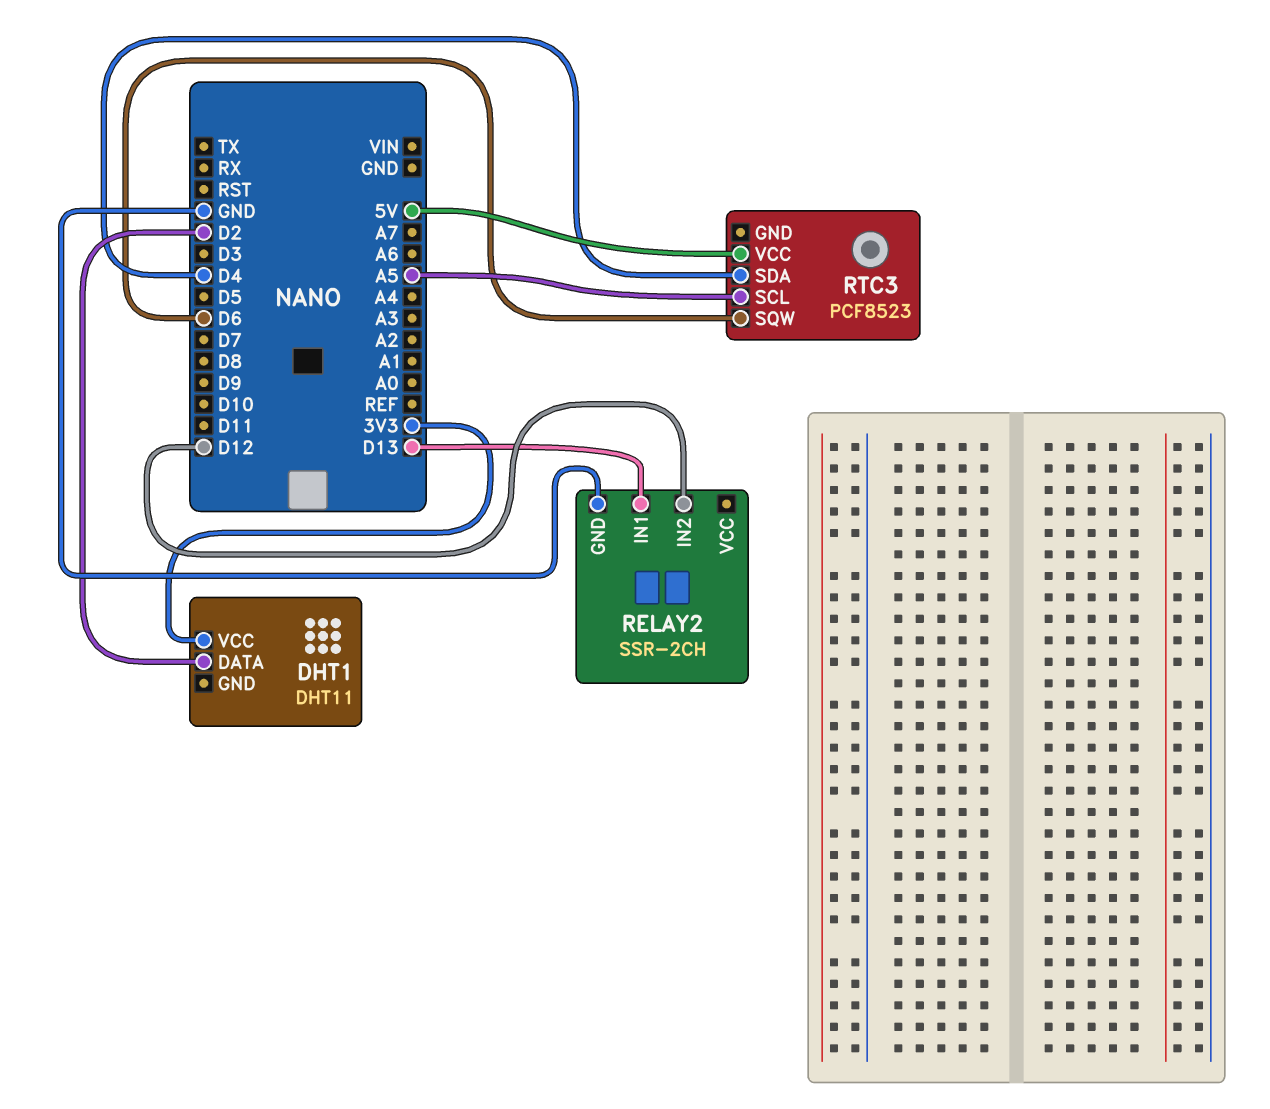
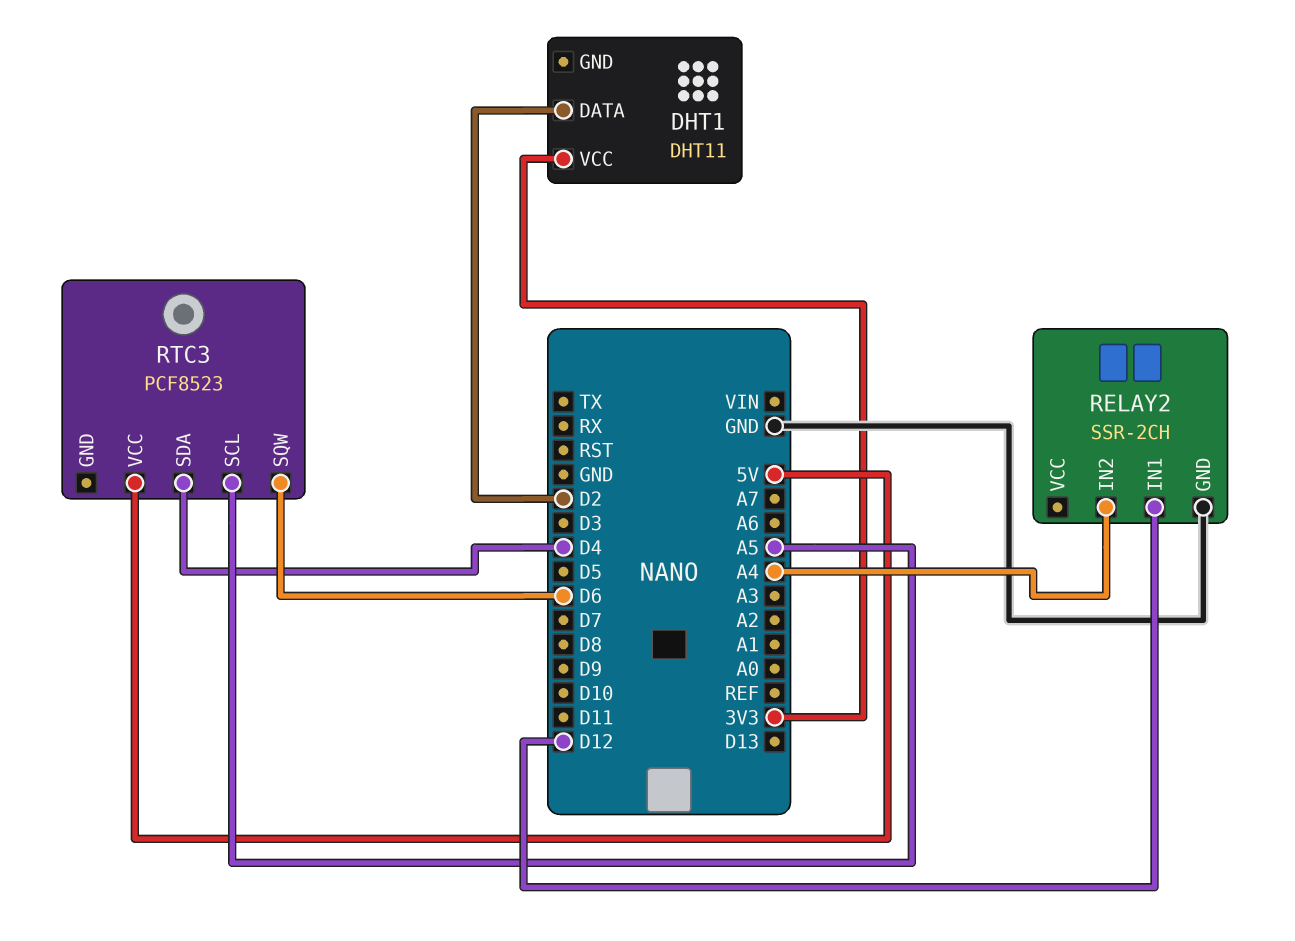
RELAY2 pin IN1: D13 -> D12
RELAY2 pin IN2: D12 -> A4

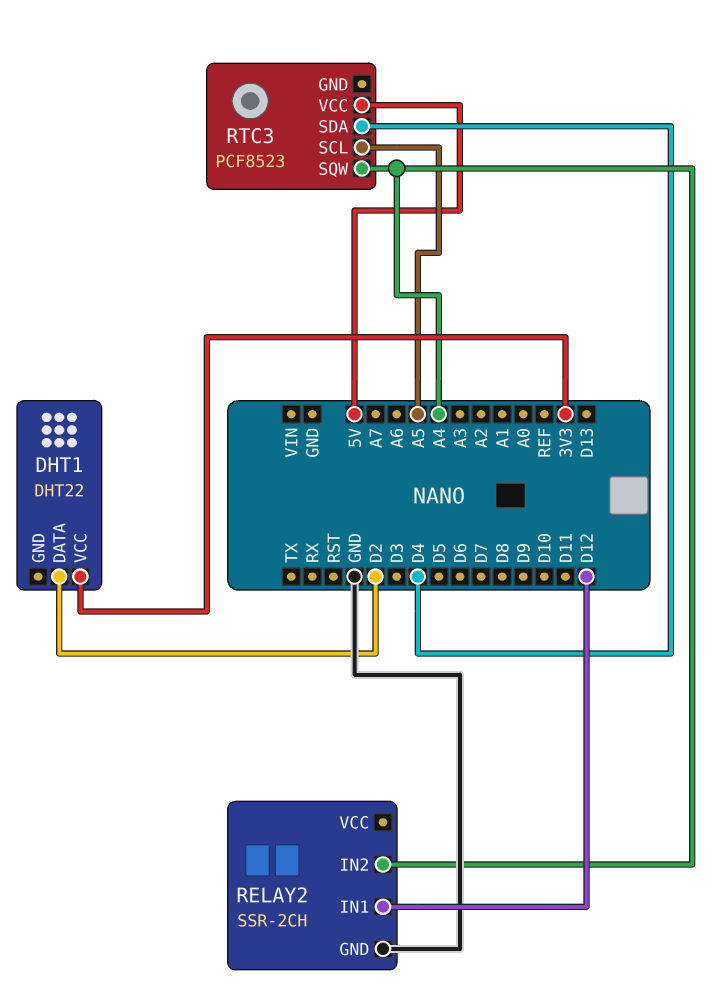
DHT1: DHT11 -> DHT22
RTC3 pin SQW: D6 -> A4

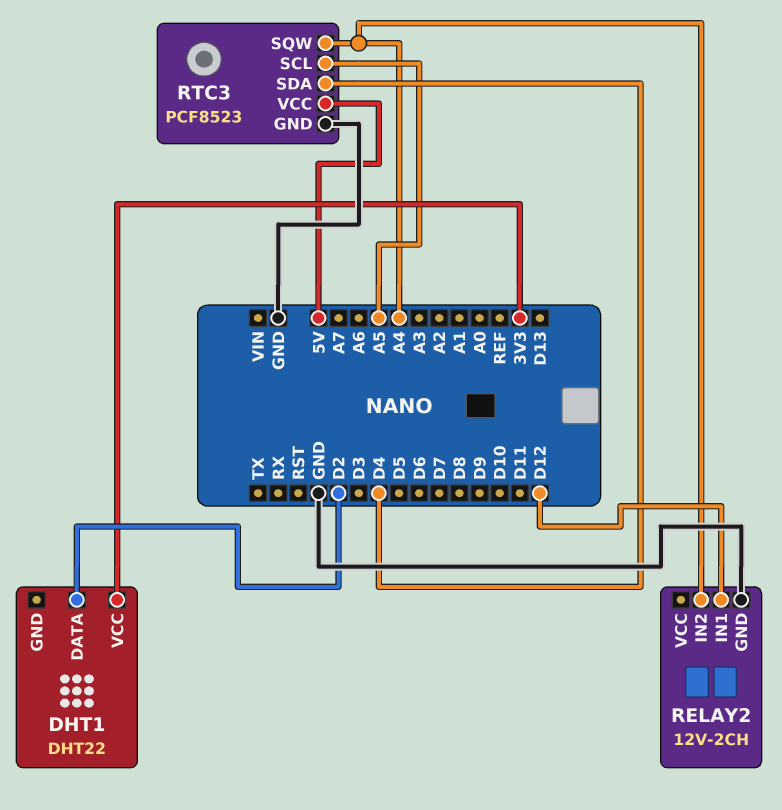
RELAY2: SSR-2CH -> 12V-2CH
RTC3 pin GND: none -> GND

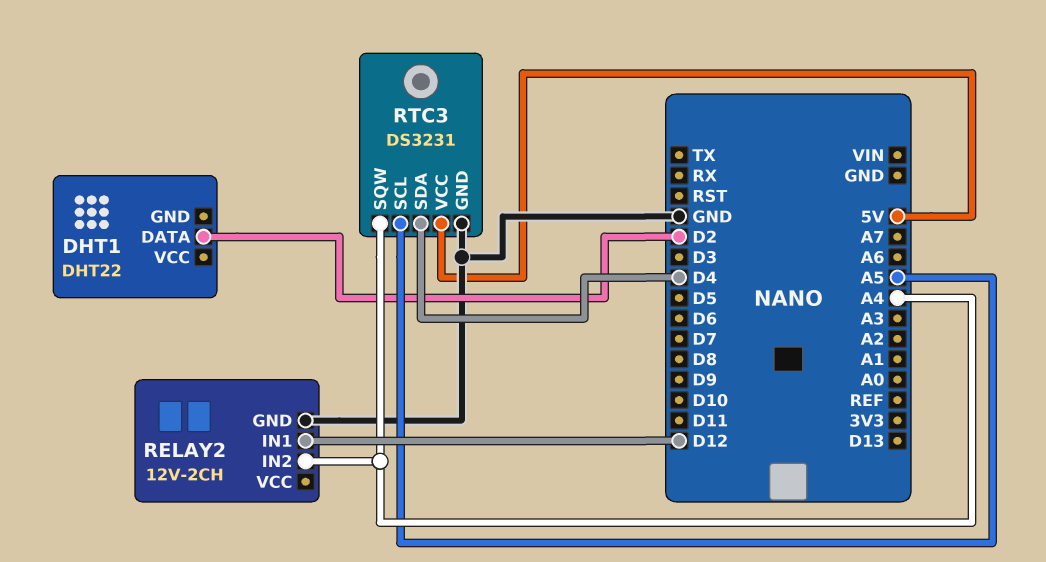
DHT1 pin VCC: 3V3 -> none
RTC3: PCF8523 -> DS3231

